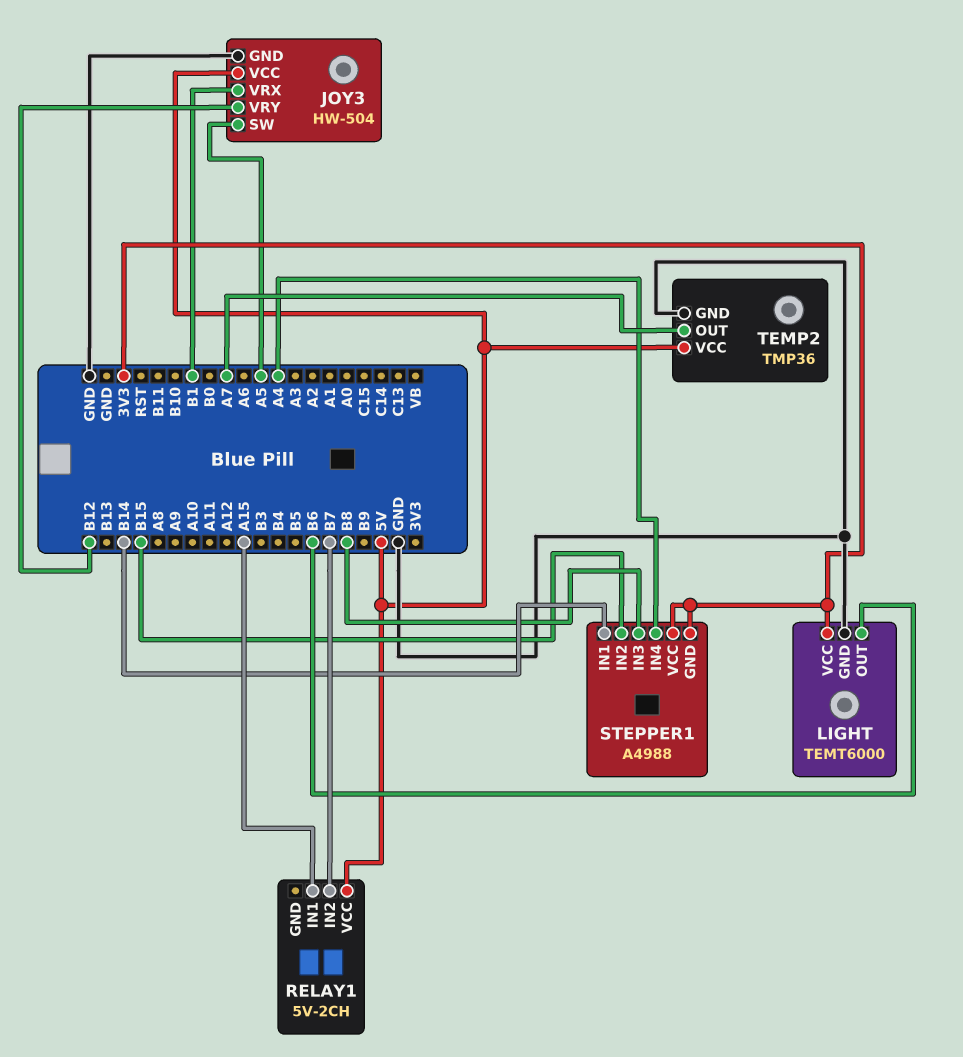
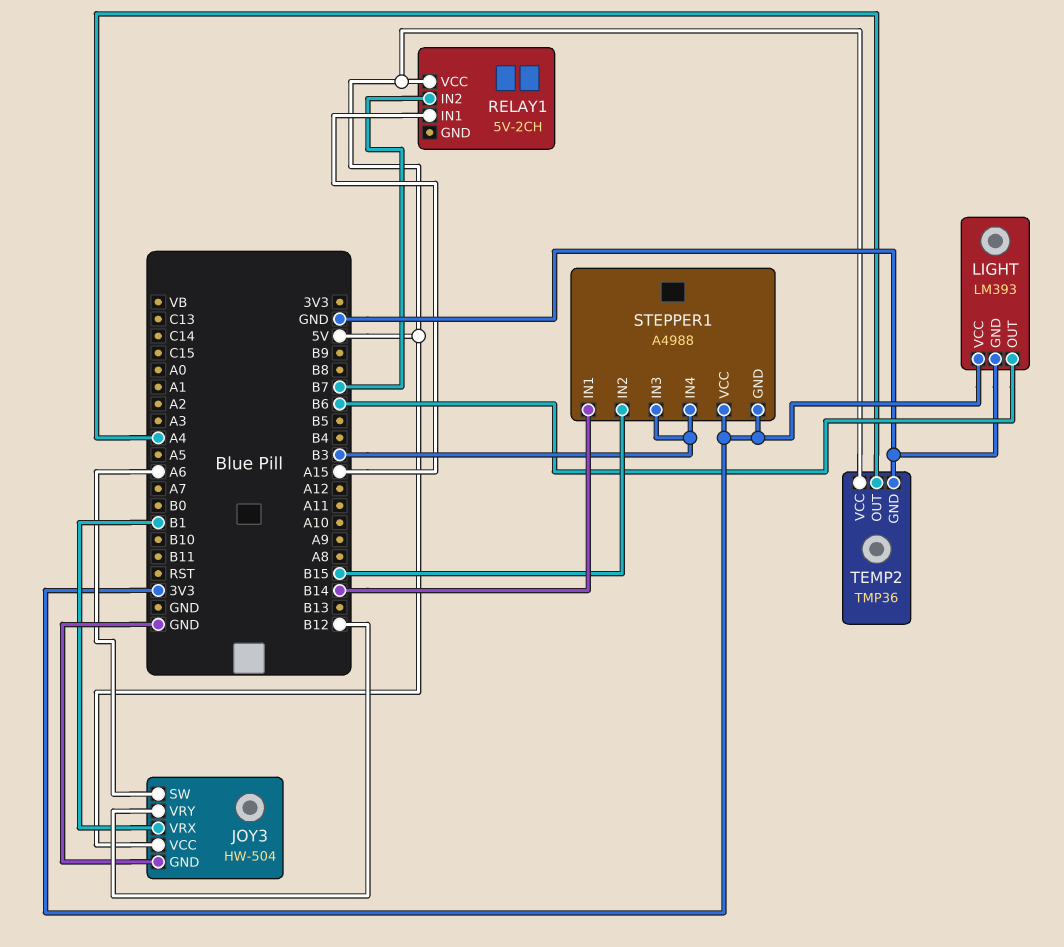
JOY3 pin SW: A5 -> A6
LIGHT: TEMT6000 -> LM393
STEPPER1 pin IN3: B8 -> B3
STEPPER1 pin IN4: A4 -> B3
TEMP2 pin OUT: A7 -> A4

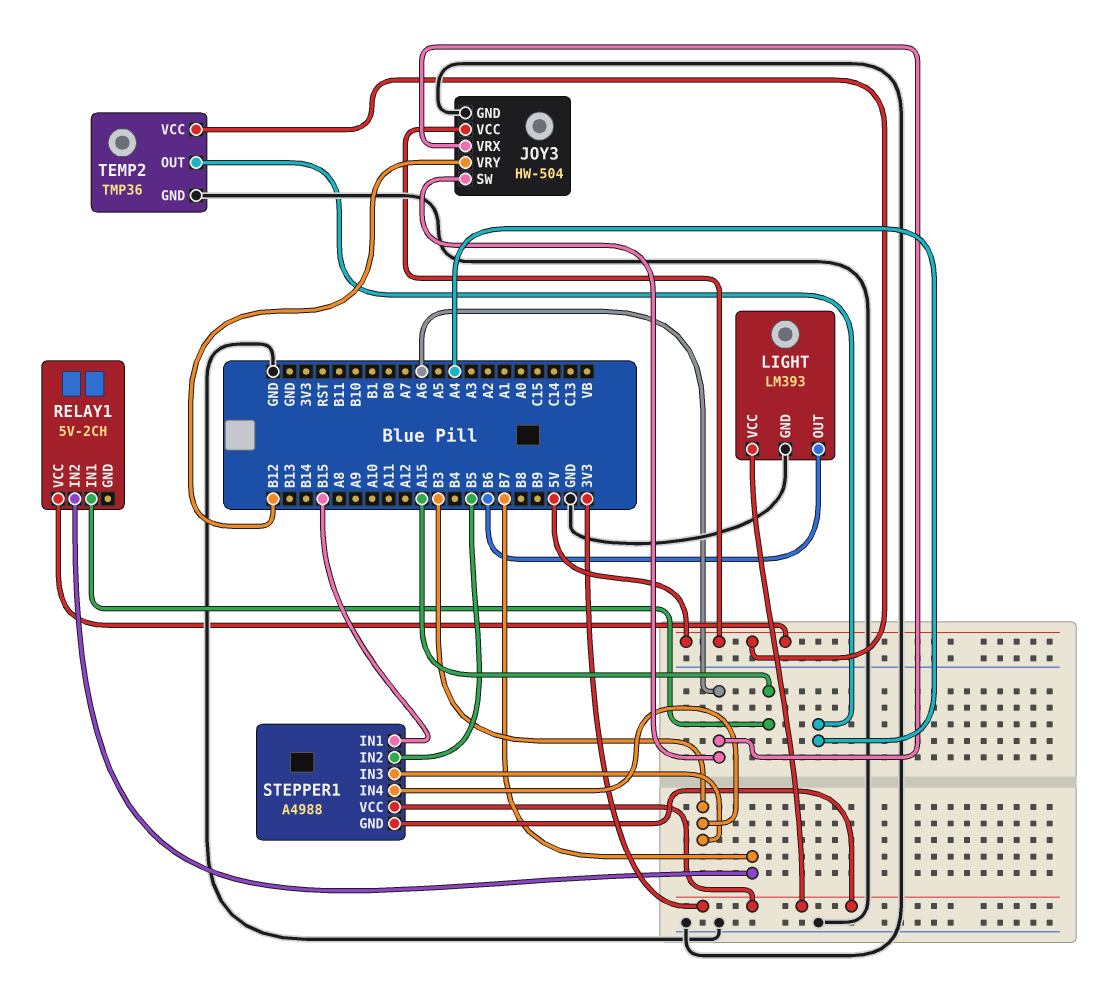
JOY3 pin VRX: B1 -> A6
STEPPER1 pin IN1: B14 -> B15
STEPPER1 pin IN2: B15 -> B5

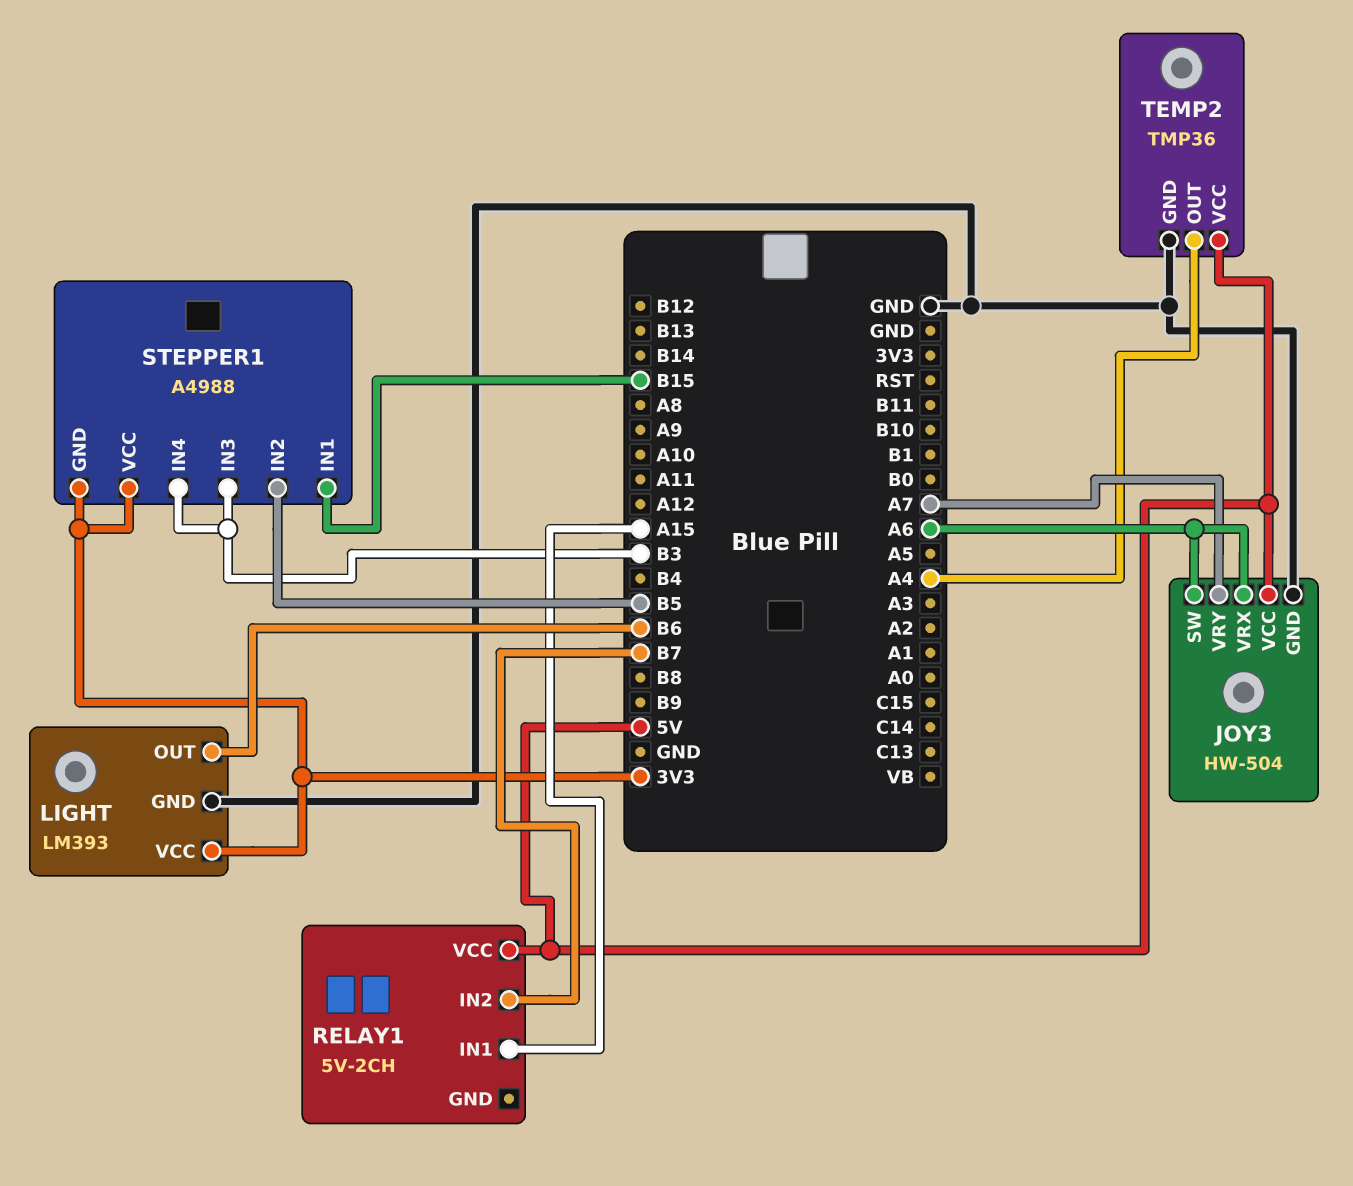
JOY3 pin VRY: B12 -> A7

